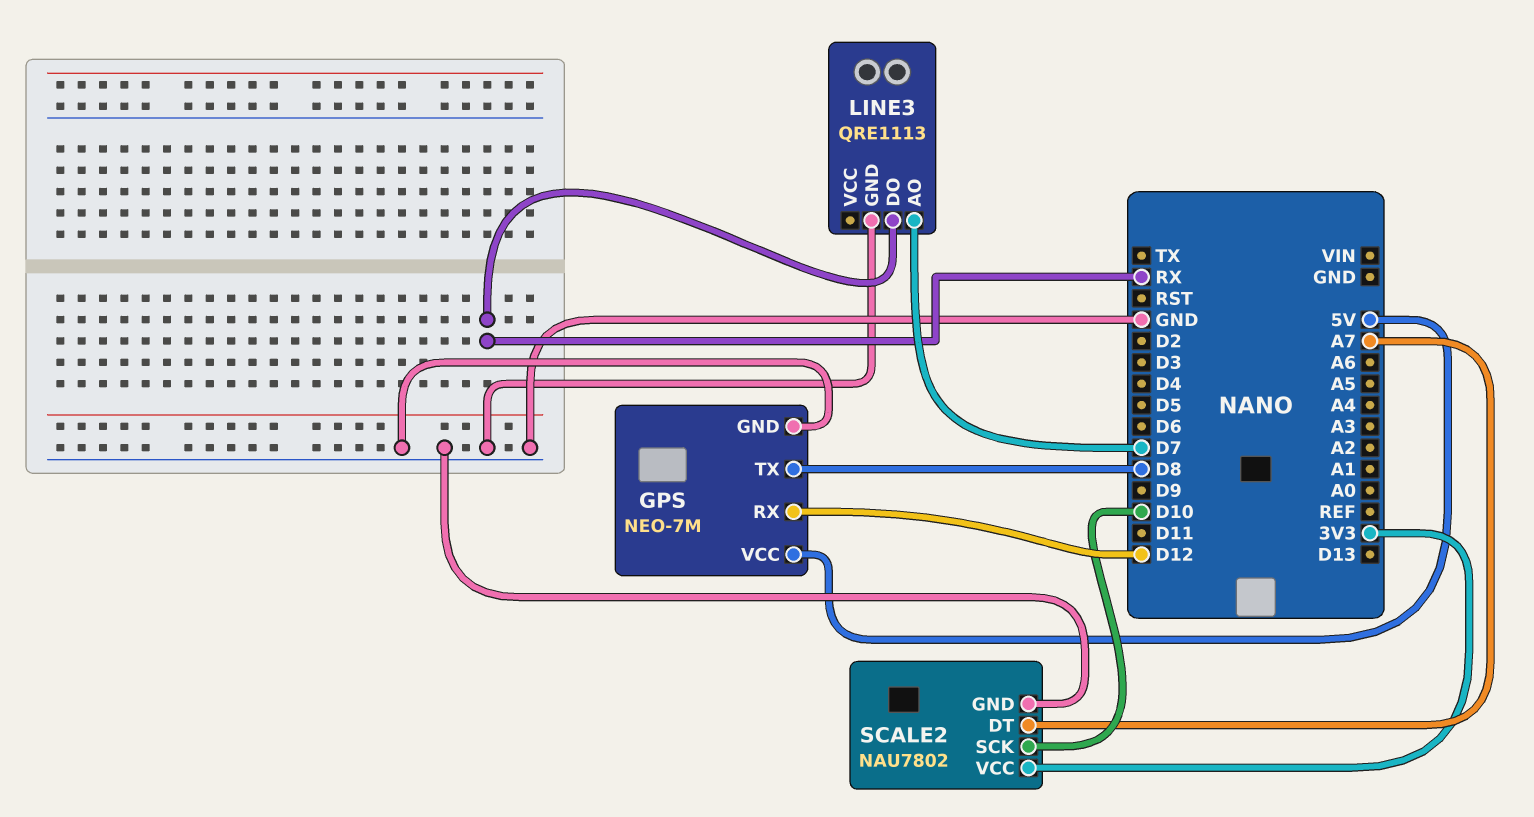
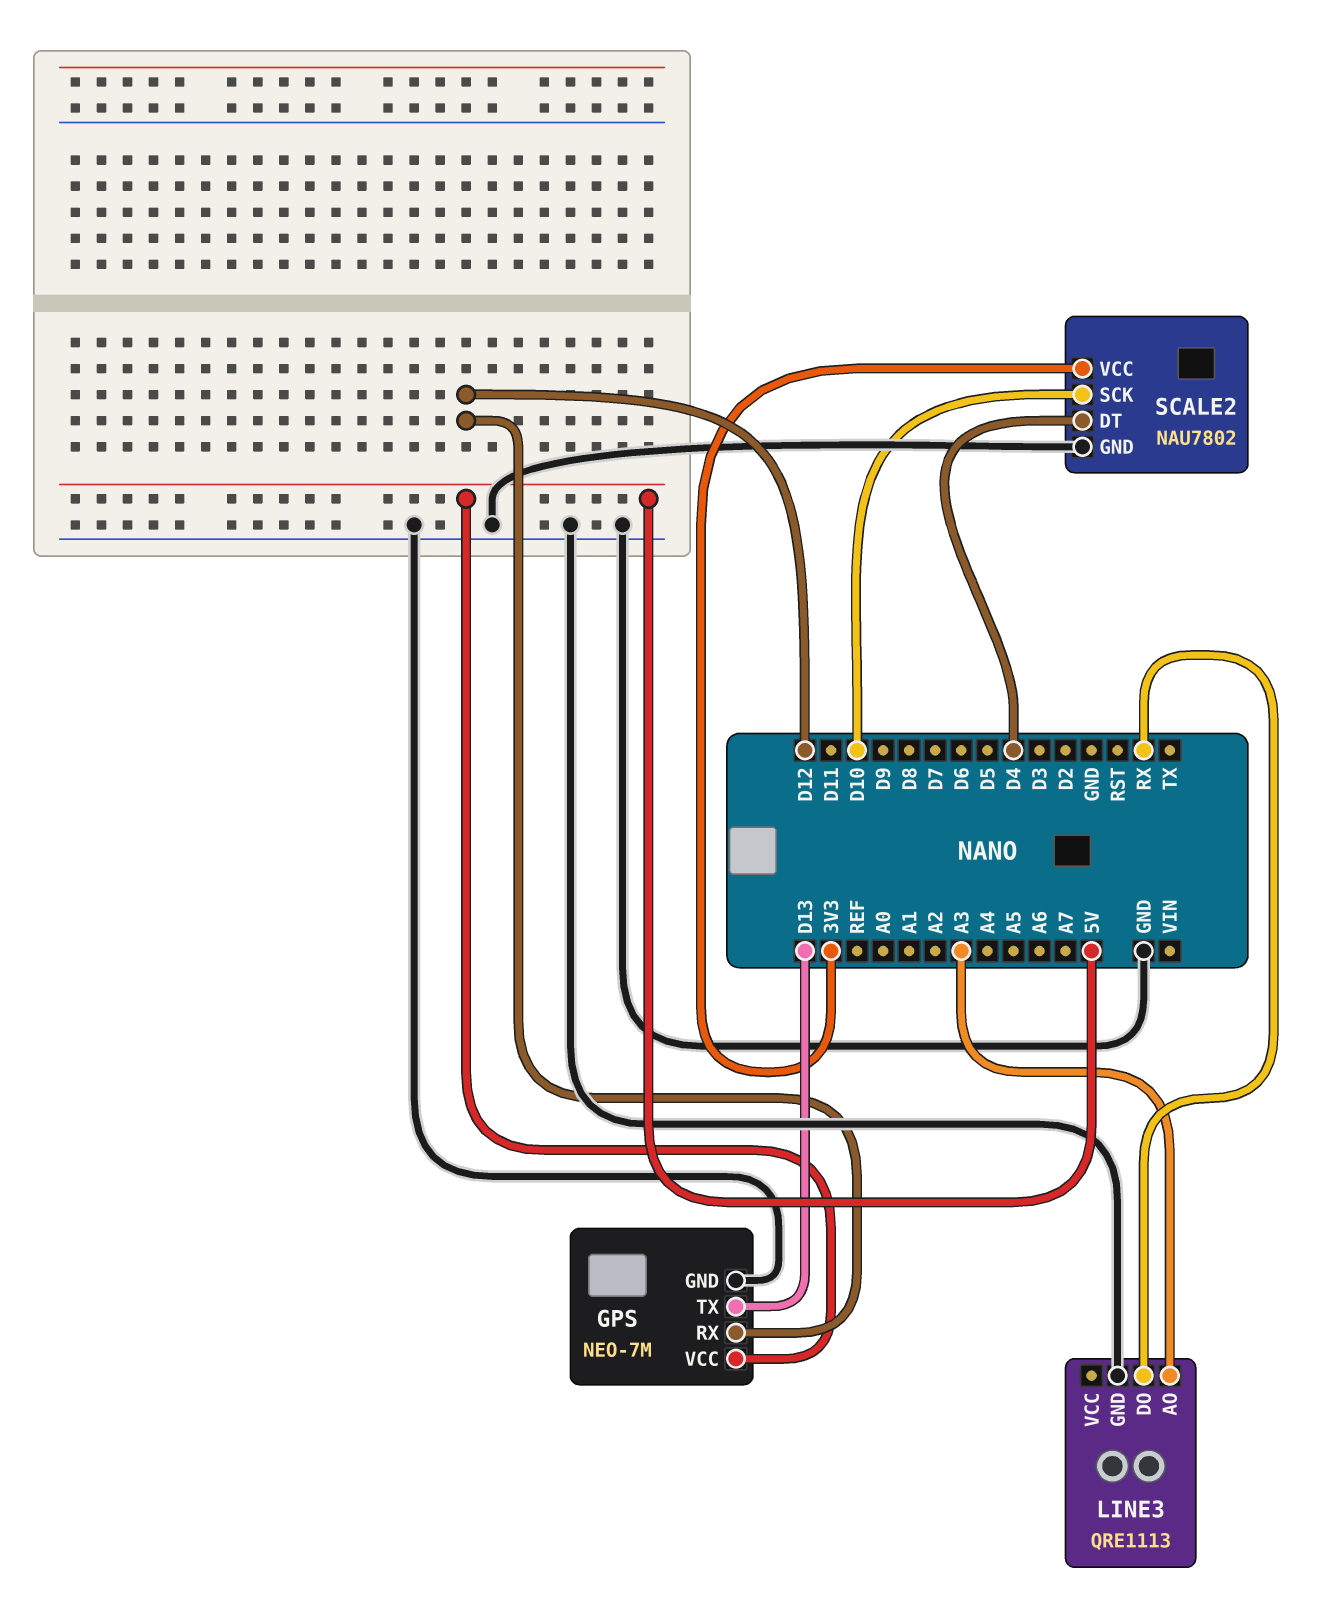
GPS pin TX: D8 -> D13
LINE3 pin AO: D7 -> A3
SCALE2 pin DT: A7 -> D4

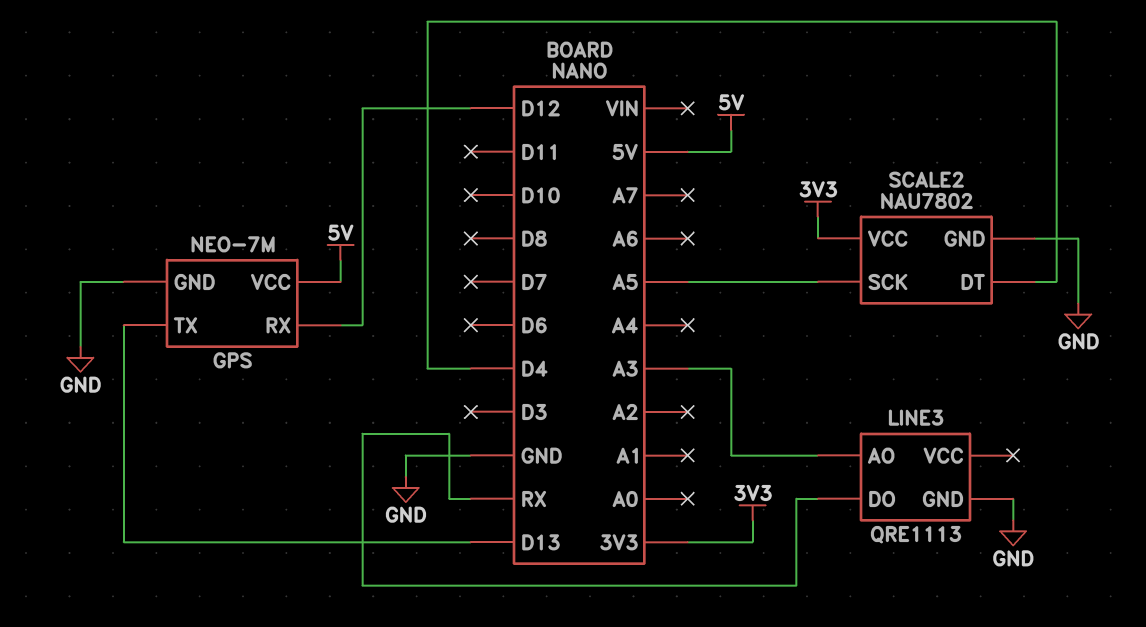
SCALE2 pin SCK: D10 -> A5

